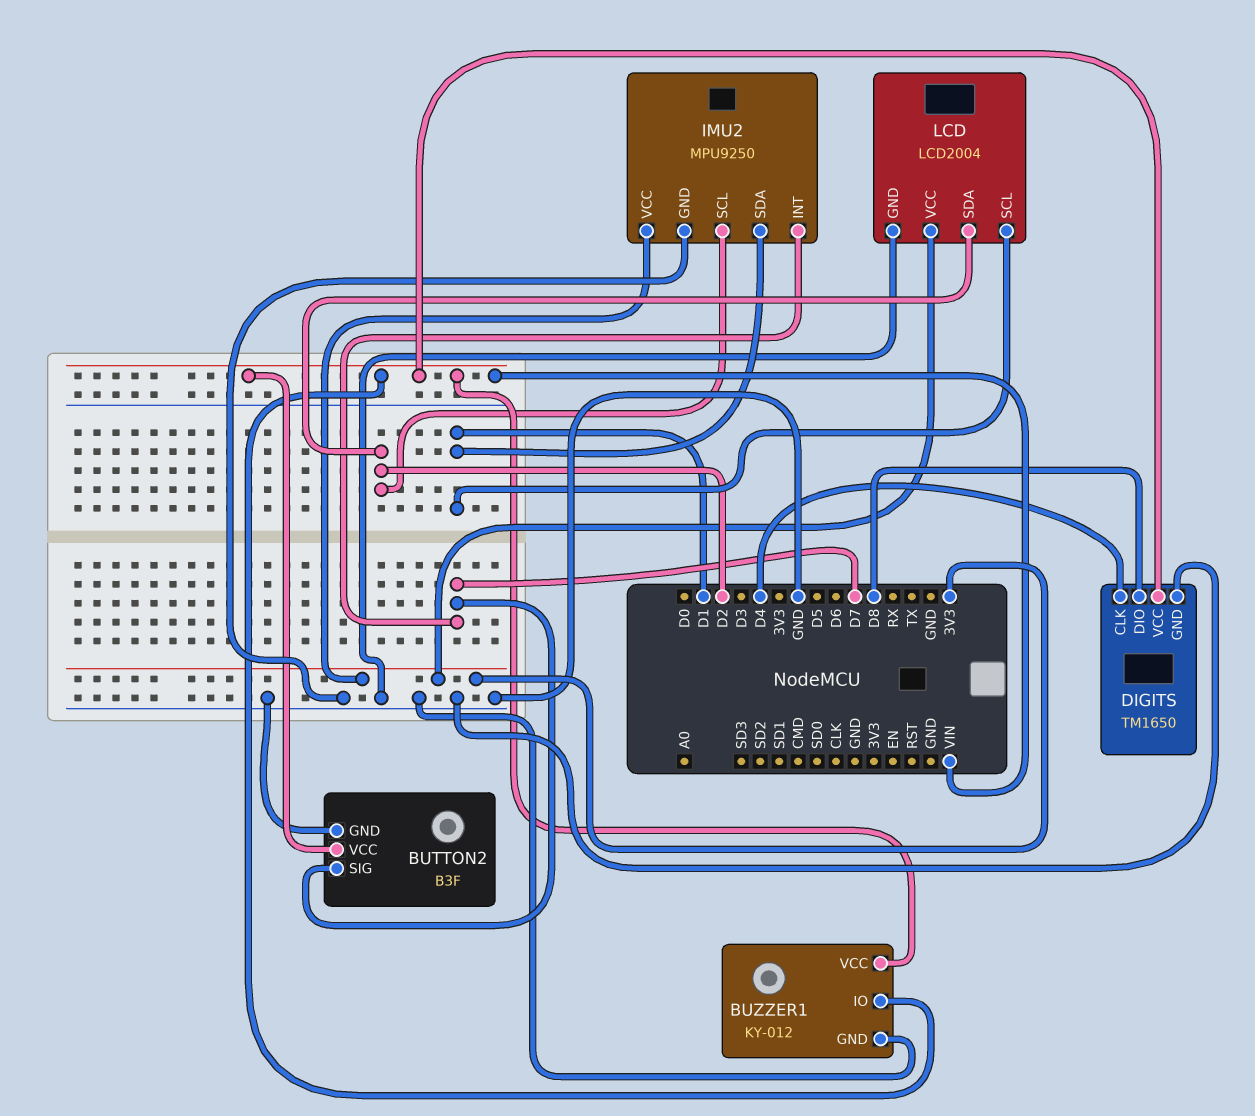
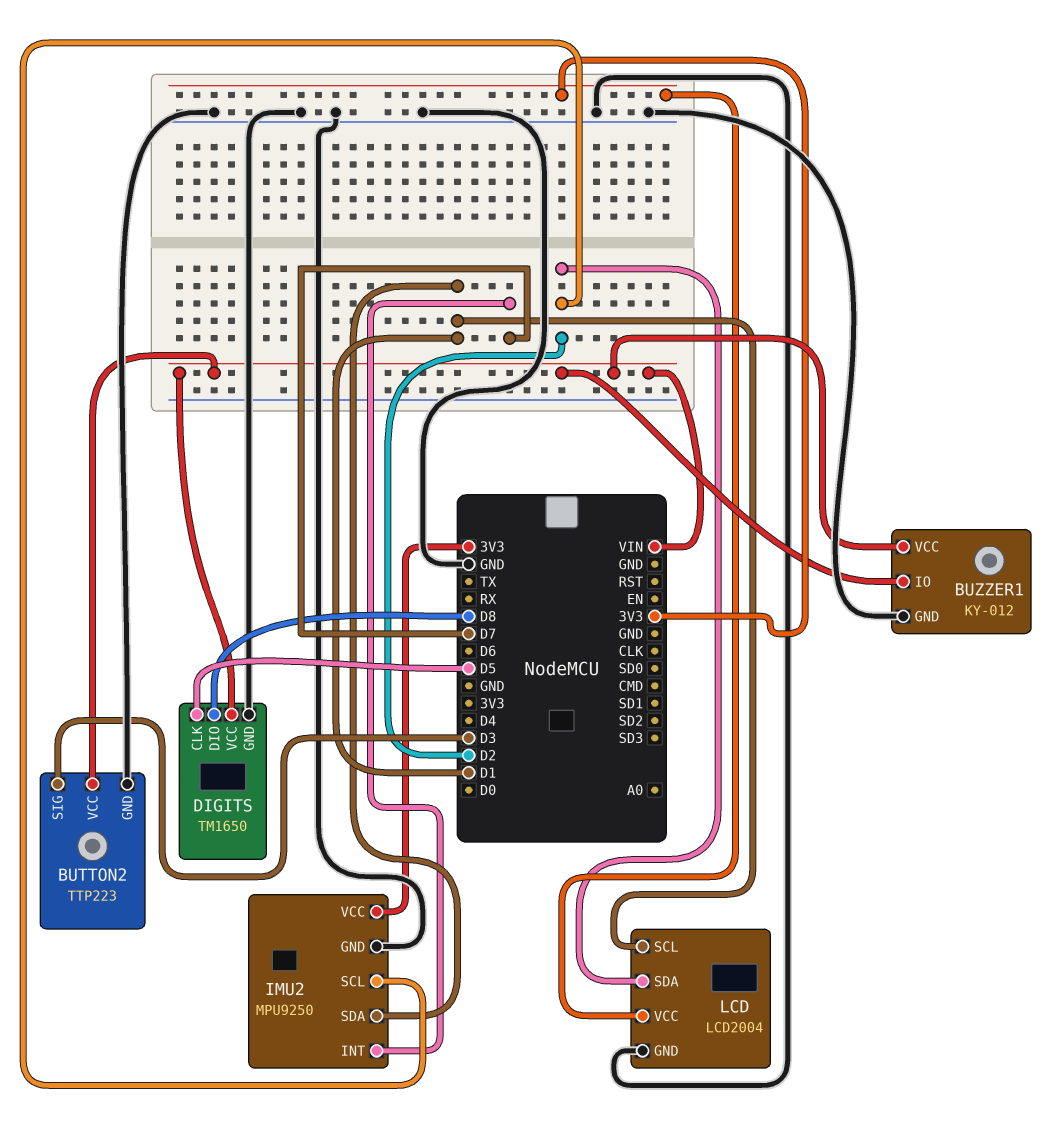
BUTTON2: B3F -> TTP223
BUTTON2 pin SIG: D7 -> D3
DIGITS pin CLK: D4 -> D5

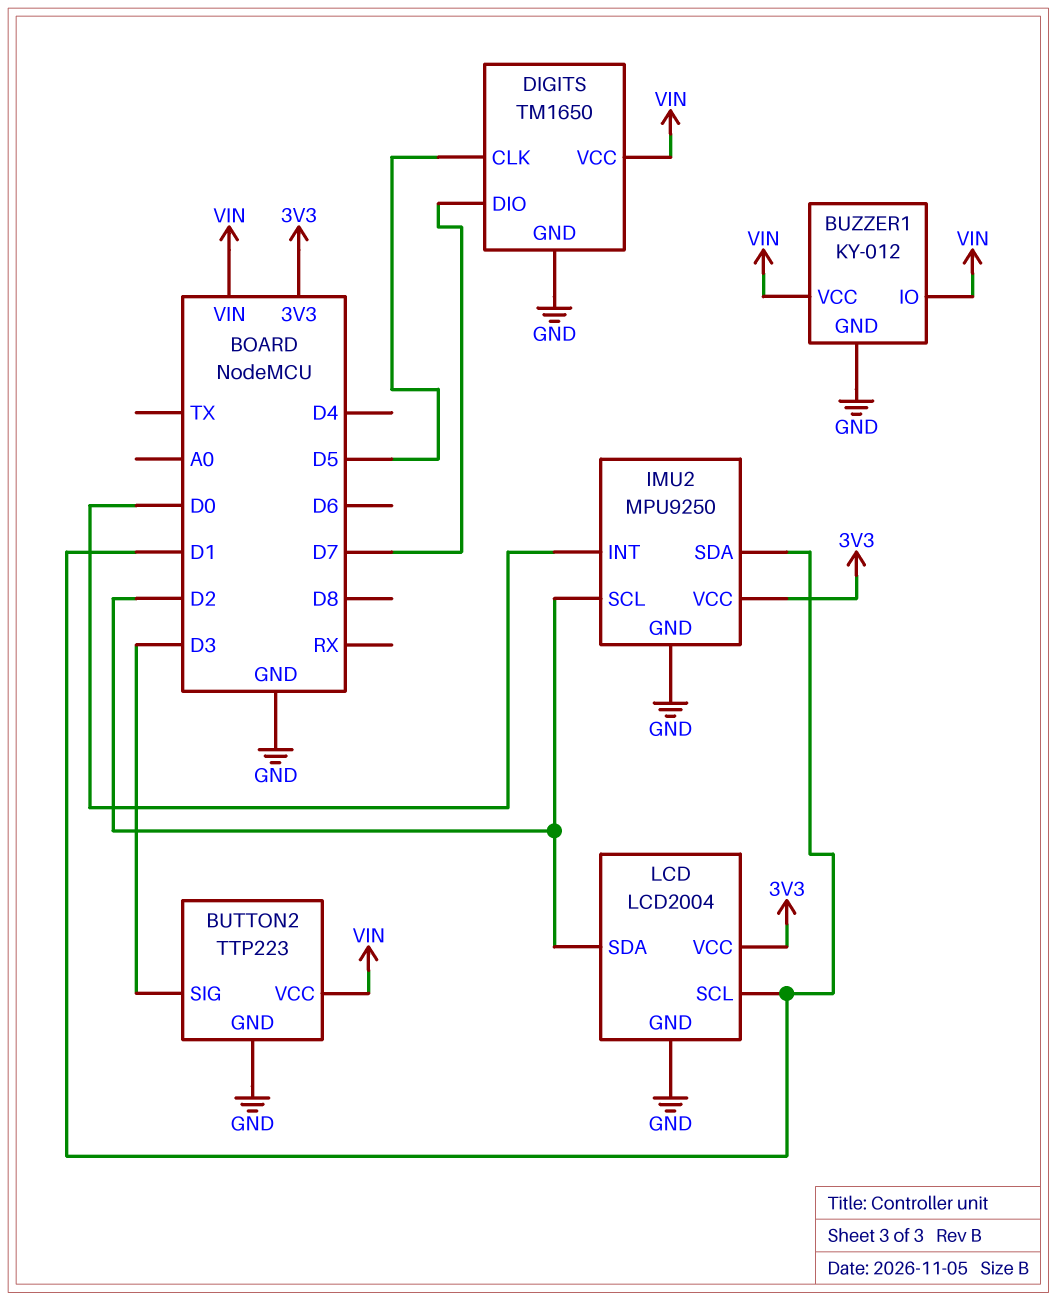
DIGITS pin DIO: D8 -> D7
IMU2 pin INT: D7 -> D0

